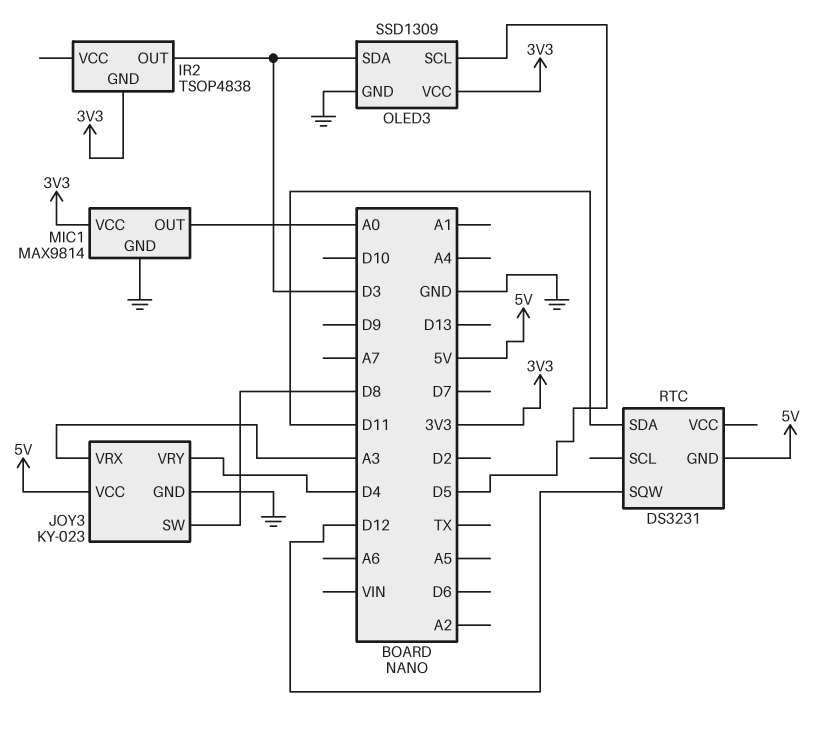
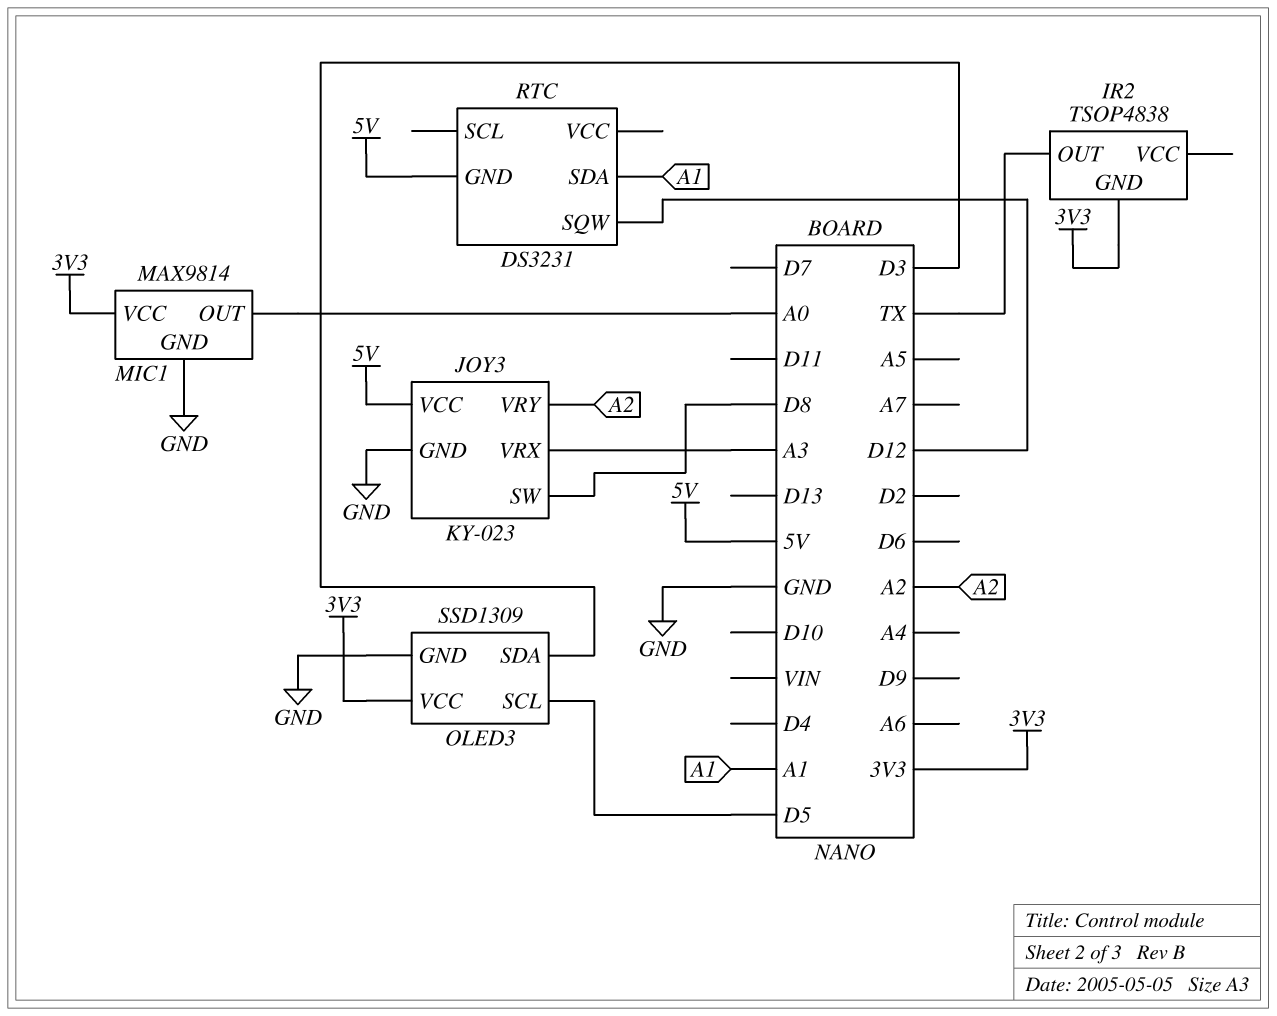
IR2 pin OUT: D3 -> TX
JOY3 pin VRY: D4 -> A2
RTC pin SDA: D11 -> A1

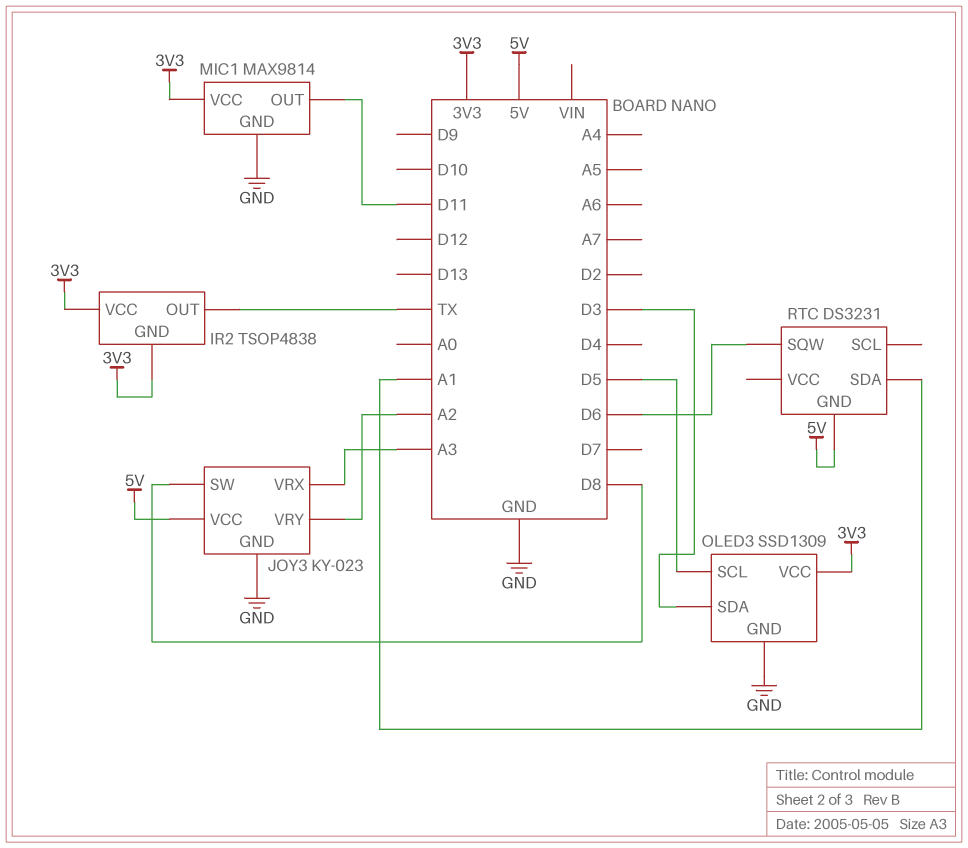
IR2 pin VCC: none -> 3V3
MIC1 pin OUT: A0 -> D11
RTC pin SQW: D12 -> D6

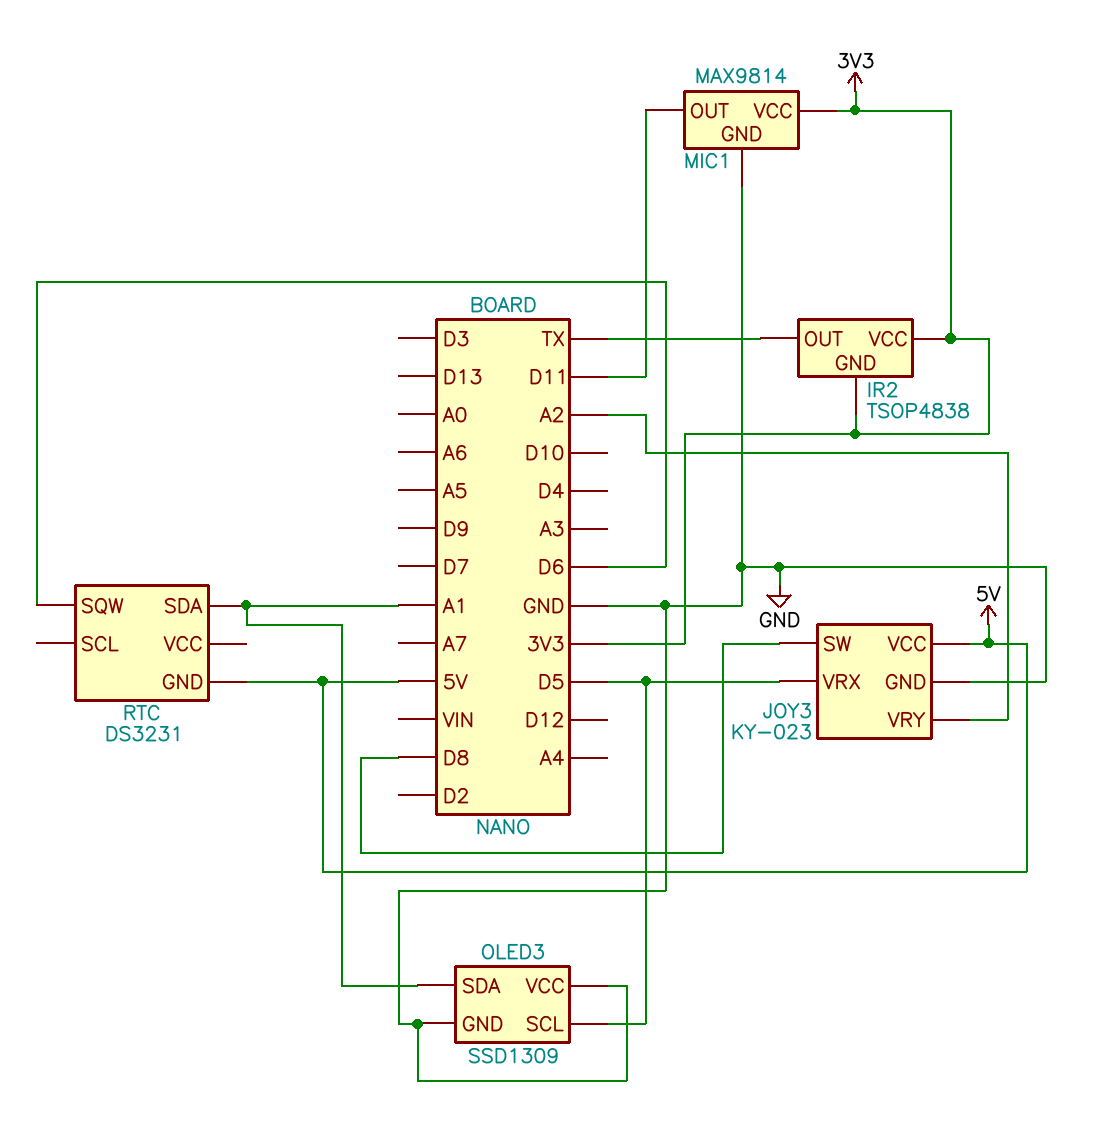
JOY3 pin VRX: A3 -> D5
OLED3 pin SDA: D3 -> A1
OLED3 pin VCC: 3V3 -> GND

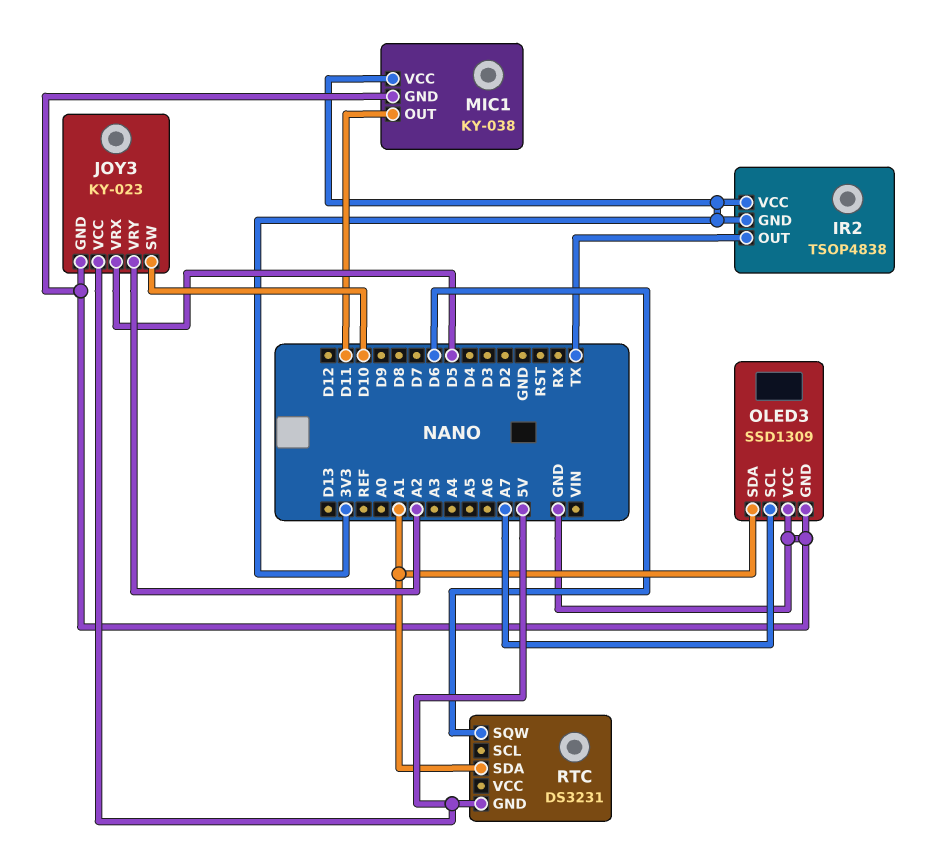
JOY3 pin SW: D8 -> D10
MIC1: MAX9814 -> KY-038
OLED3 pin SCL: D5 -> A7

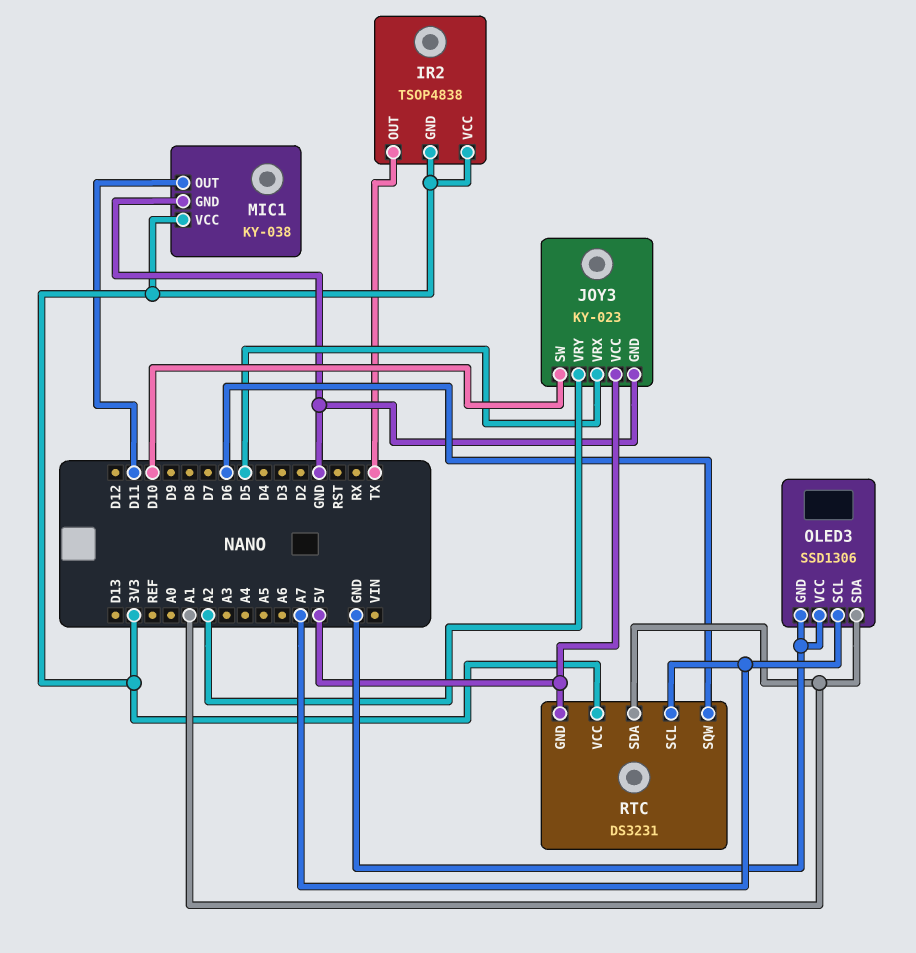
OLED3: SSD1309 -> SSD1306
RTC pin SCL: none -> A7
RTC pin VCC: none -> 3V3

